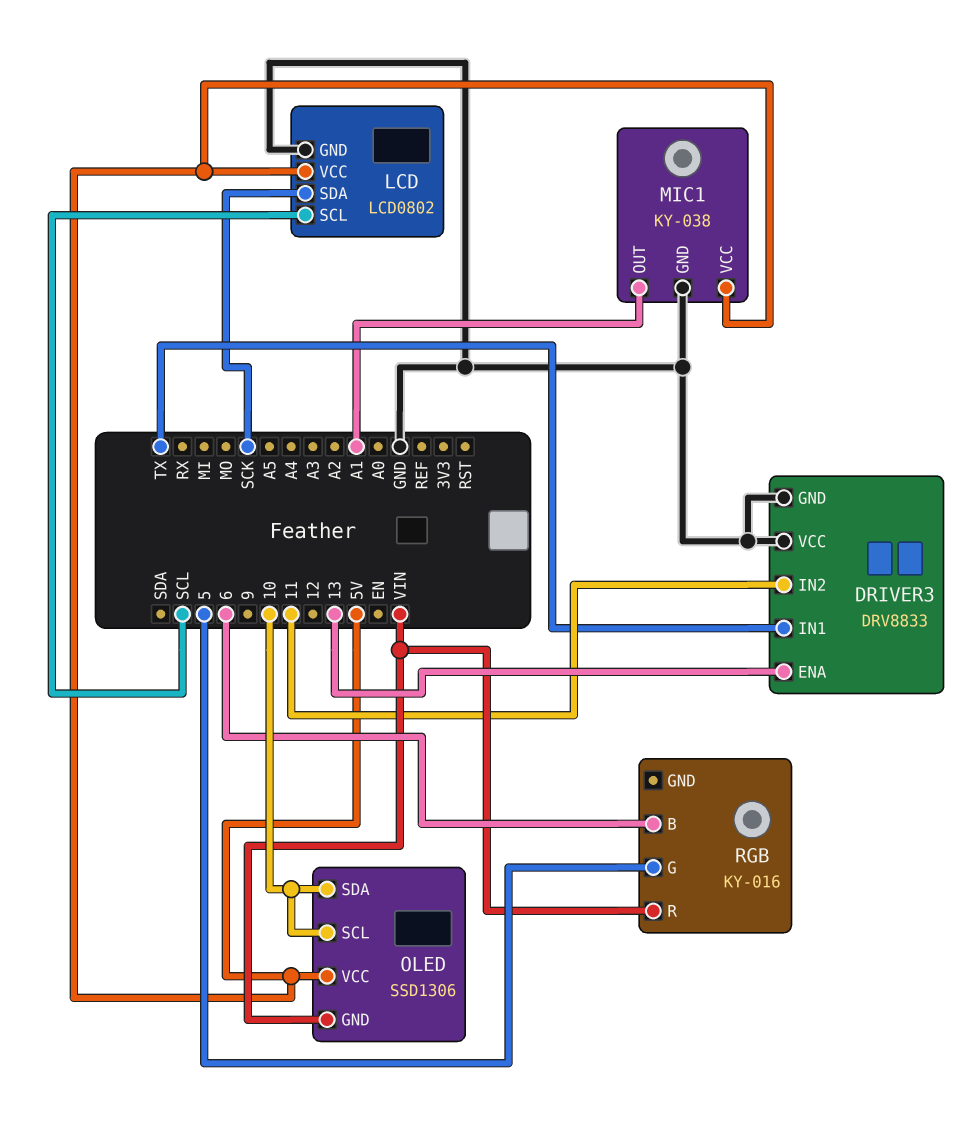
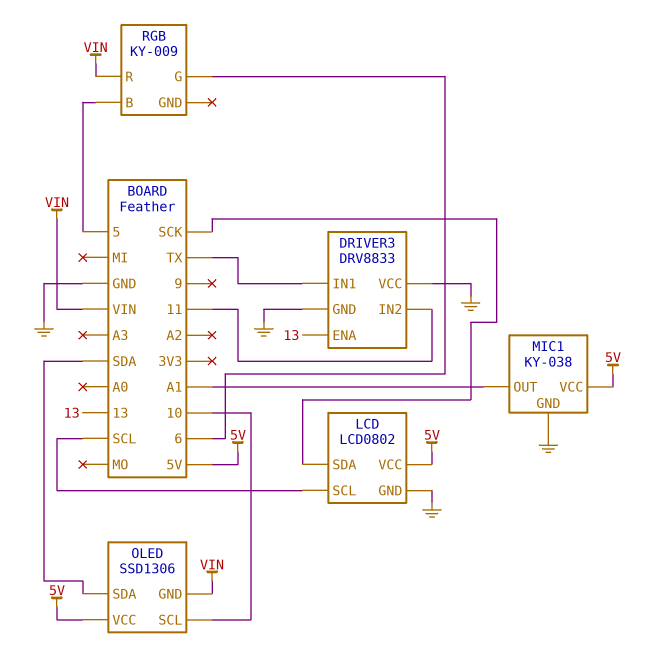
OLED pin SDA: 10 -> SDA
RGB: KY-016 -> KY-009
RGB pin B: 6 -> 5
RGB pin G: 5 -> 6

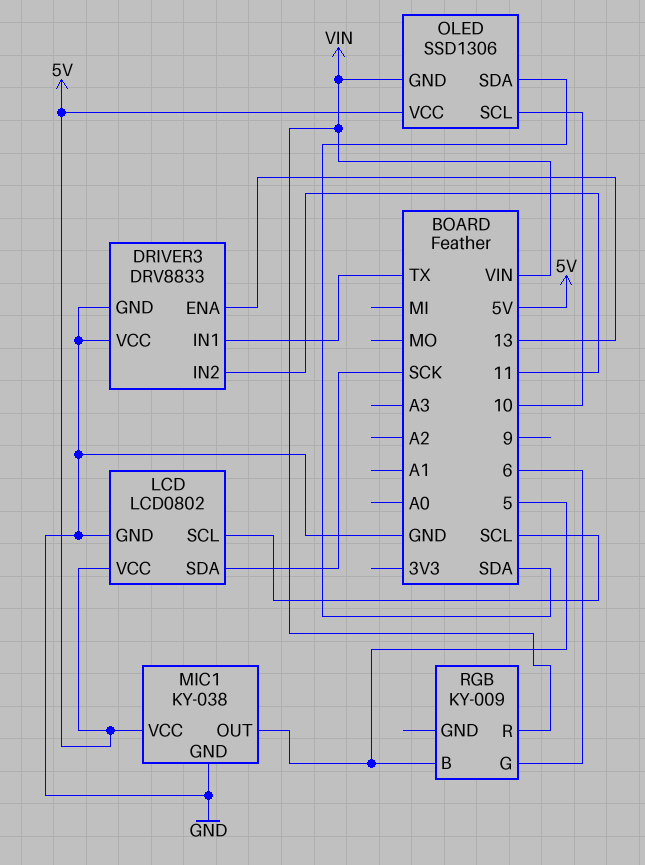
MIC1 pin OUT: A1 -> 5

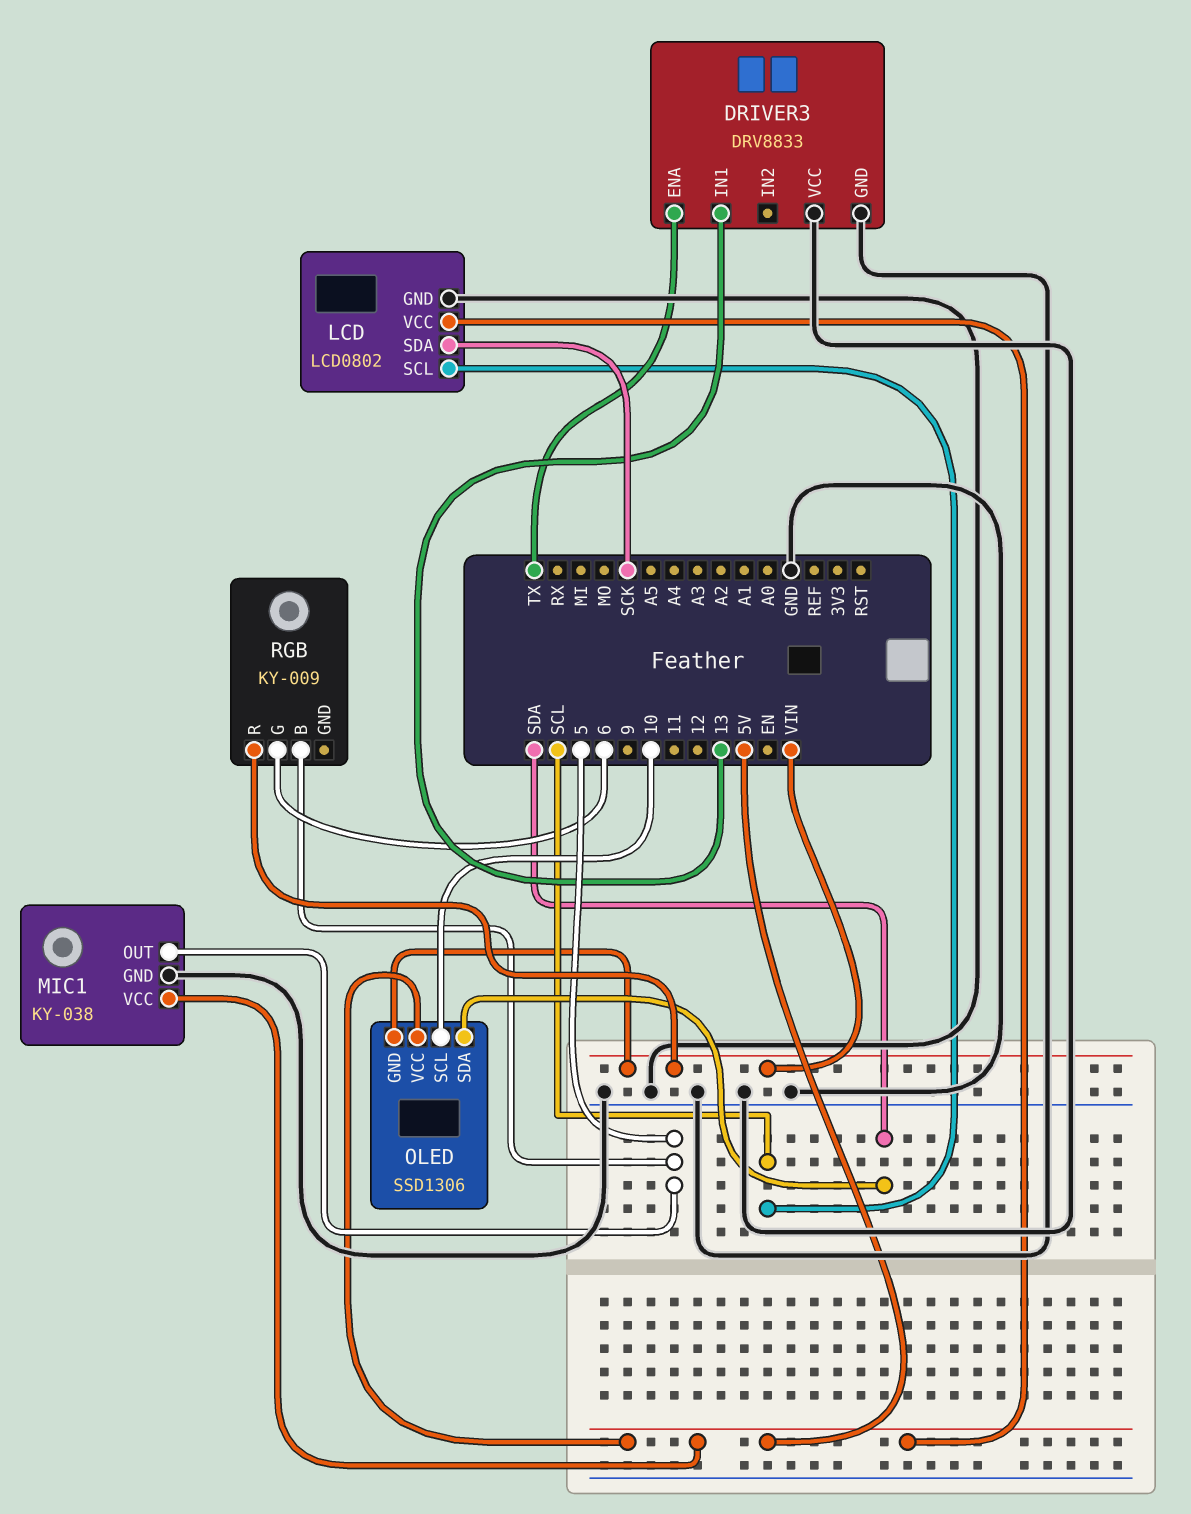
DRIVER3 pin ENA: 13 -> TX
DRIVER3 pin IN1: TX -> 13
DRIVER3 pin IN2: 11 -> none

